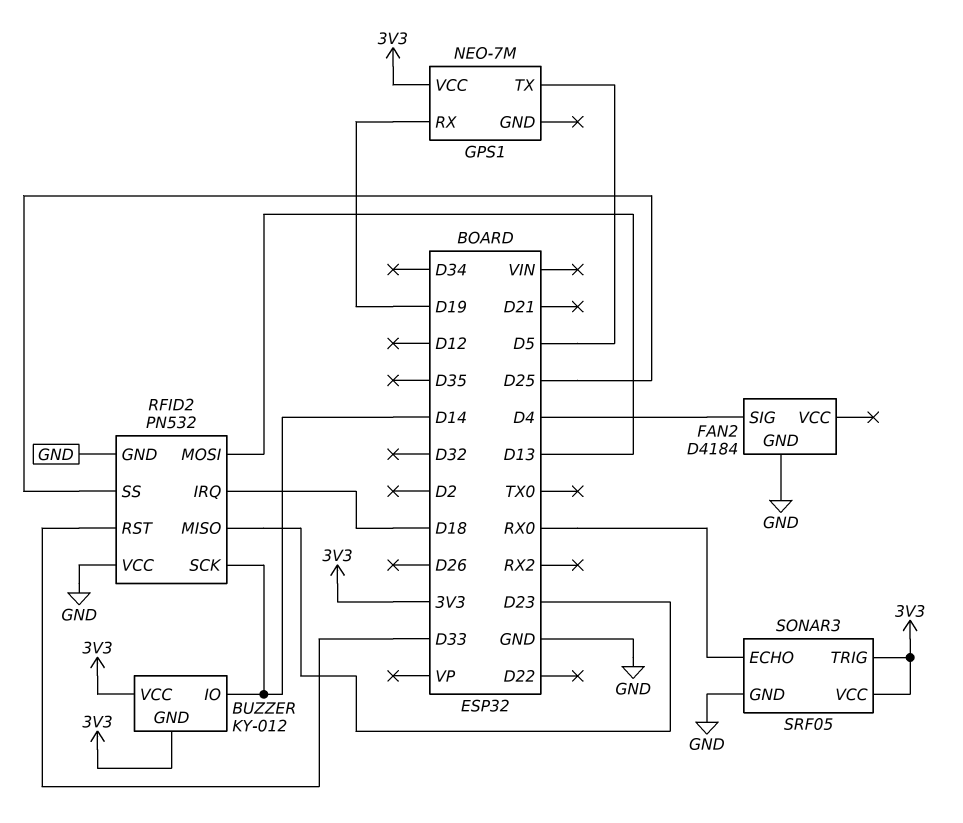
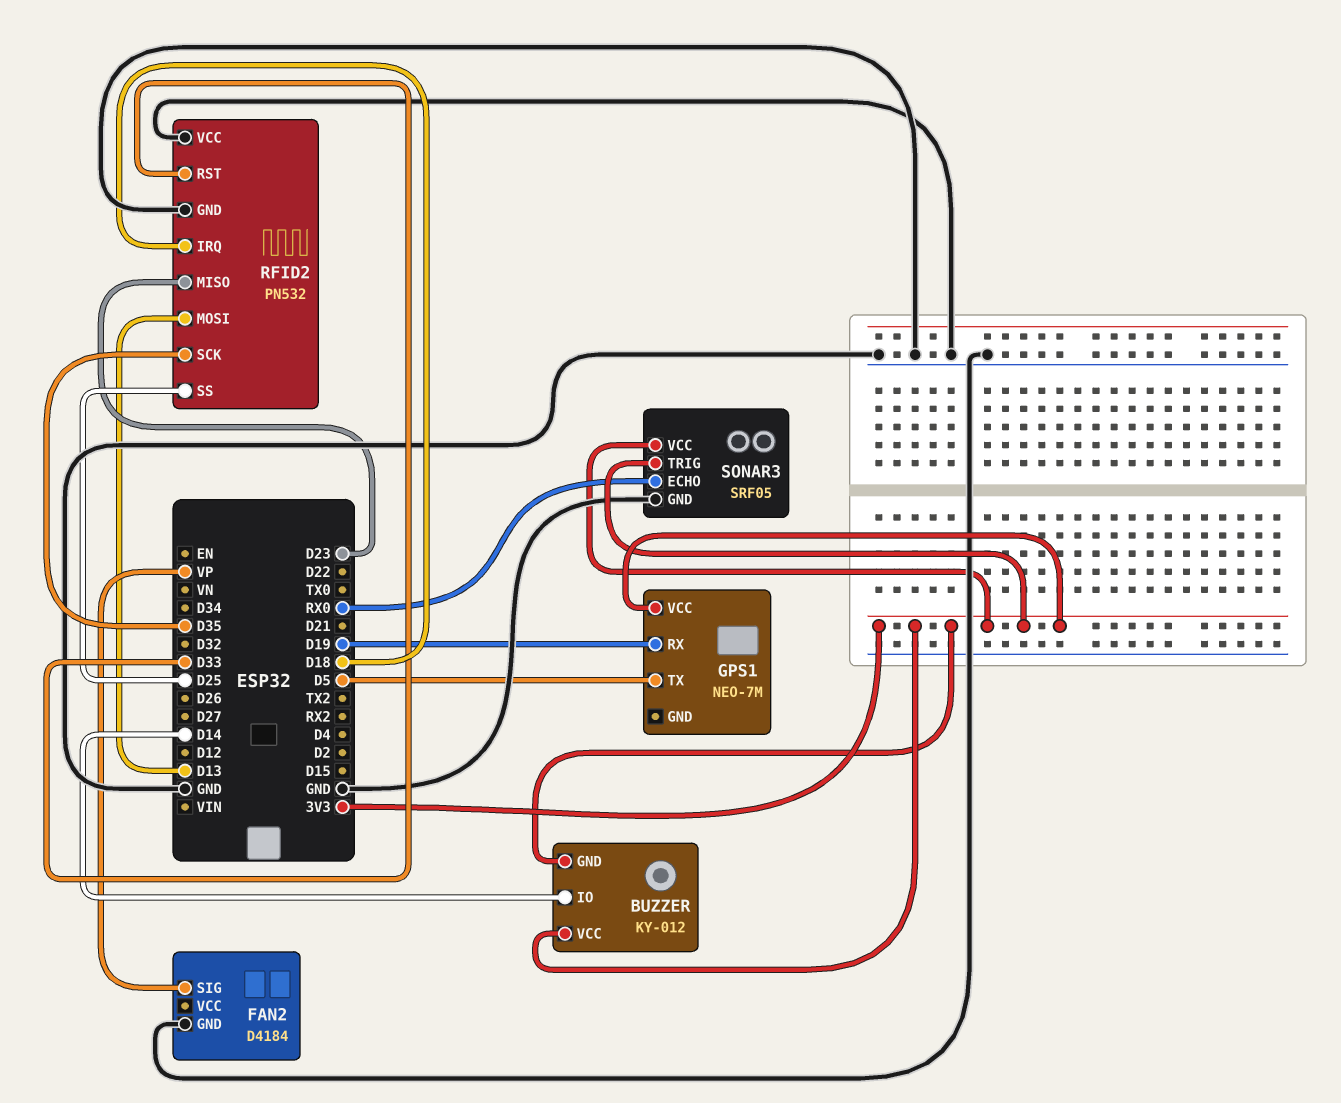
FAN2 pin SIG: D4 -> VP
RFID2 pin SCK: D14 -> D35

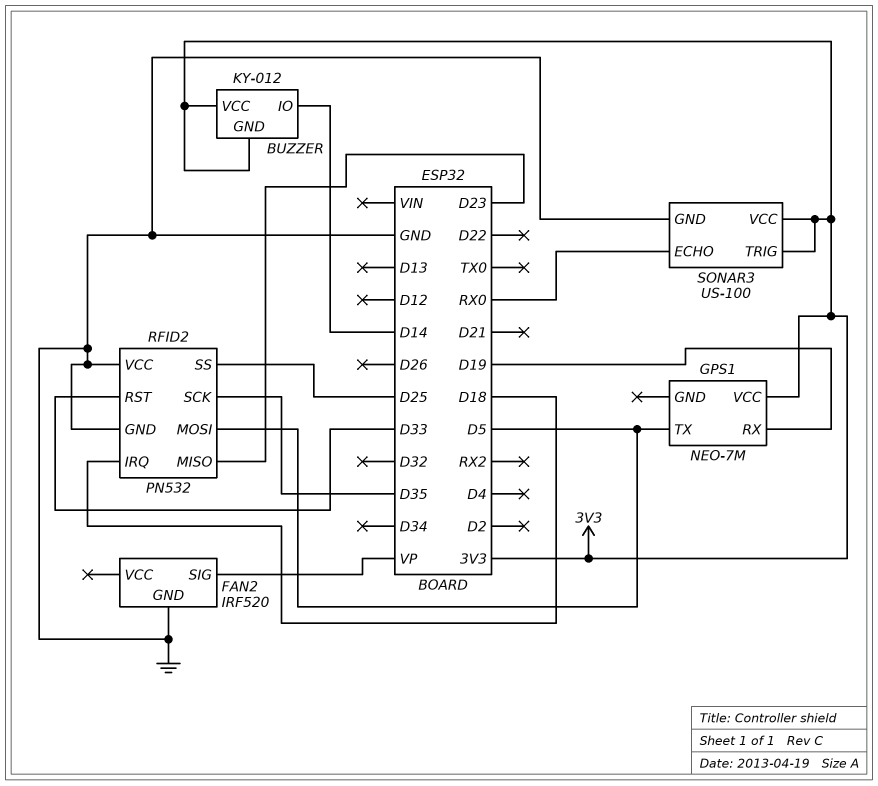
FAN2: D4184 -> IRF520
RFID2 pin MOSI: D13 -> D5
SONAR3: SRF05 -> US-100

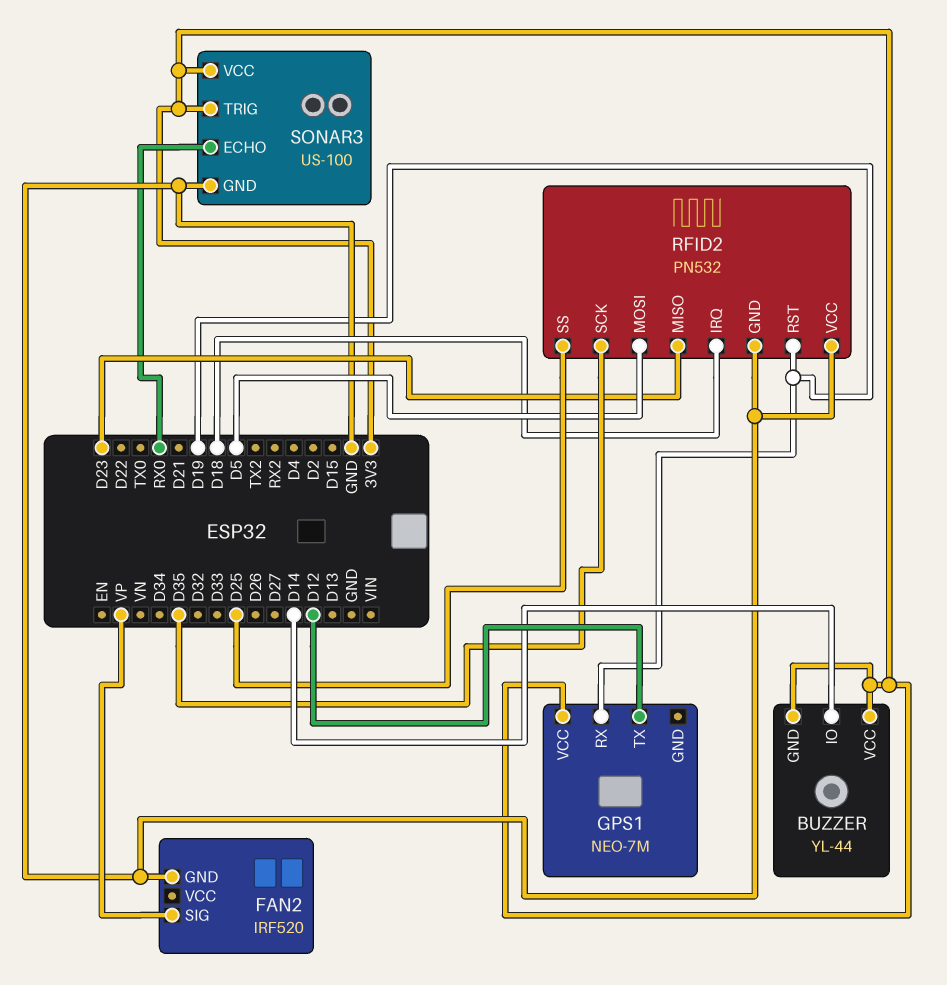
BUZZER: KY-012 -> YL-44
GPS1 pin TX: D5 -> D12
RFID2 pin RST: D33 -> D19

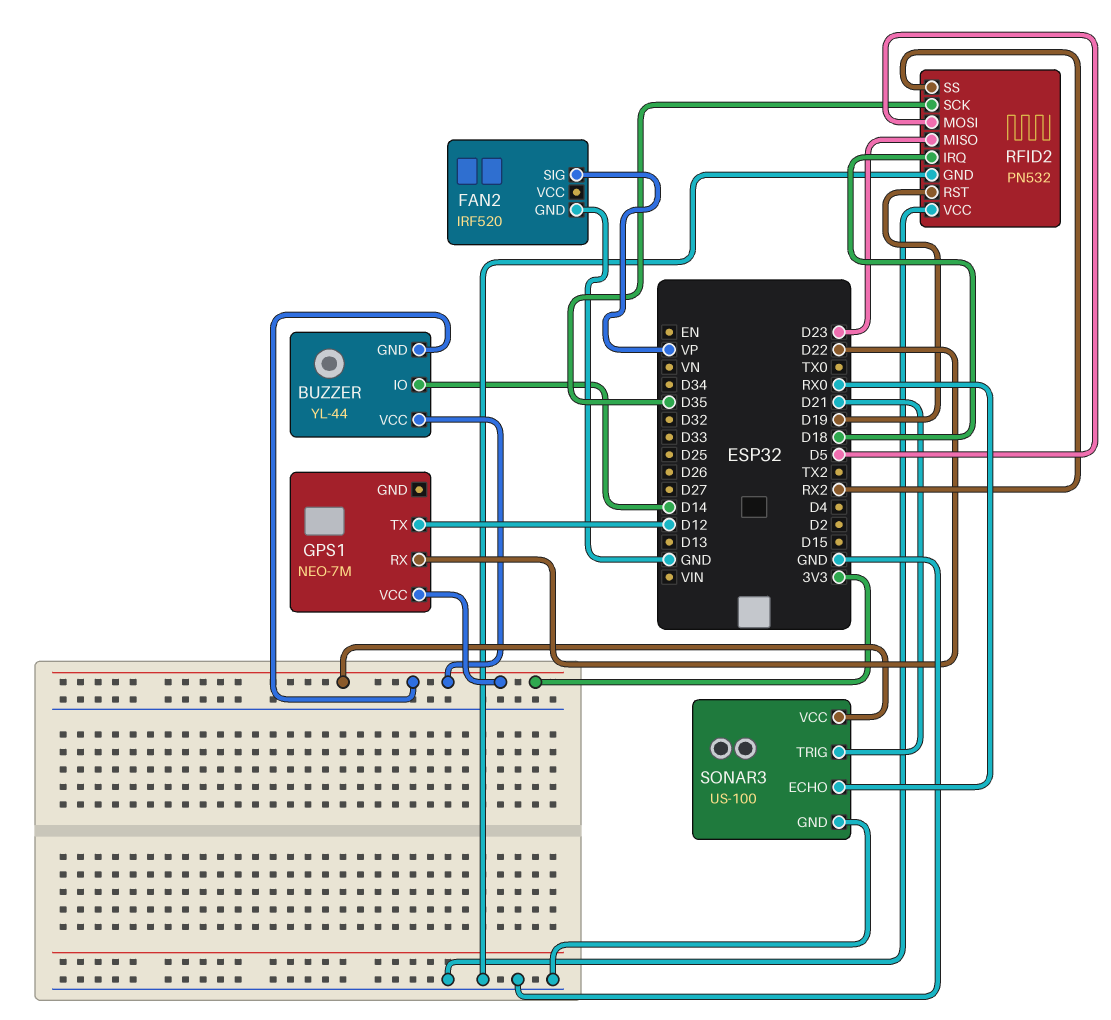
GPS1 pin RX: D19 -> D22
RFID2 pin SS: D25 -> RX2
SONAR3 pin TRIG: 3V3 -> D21

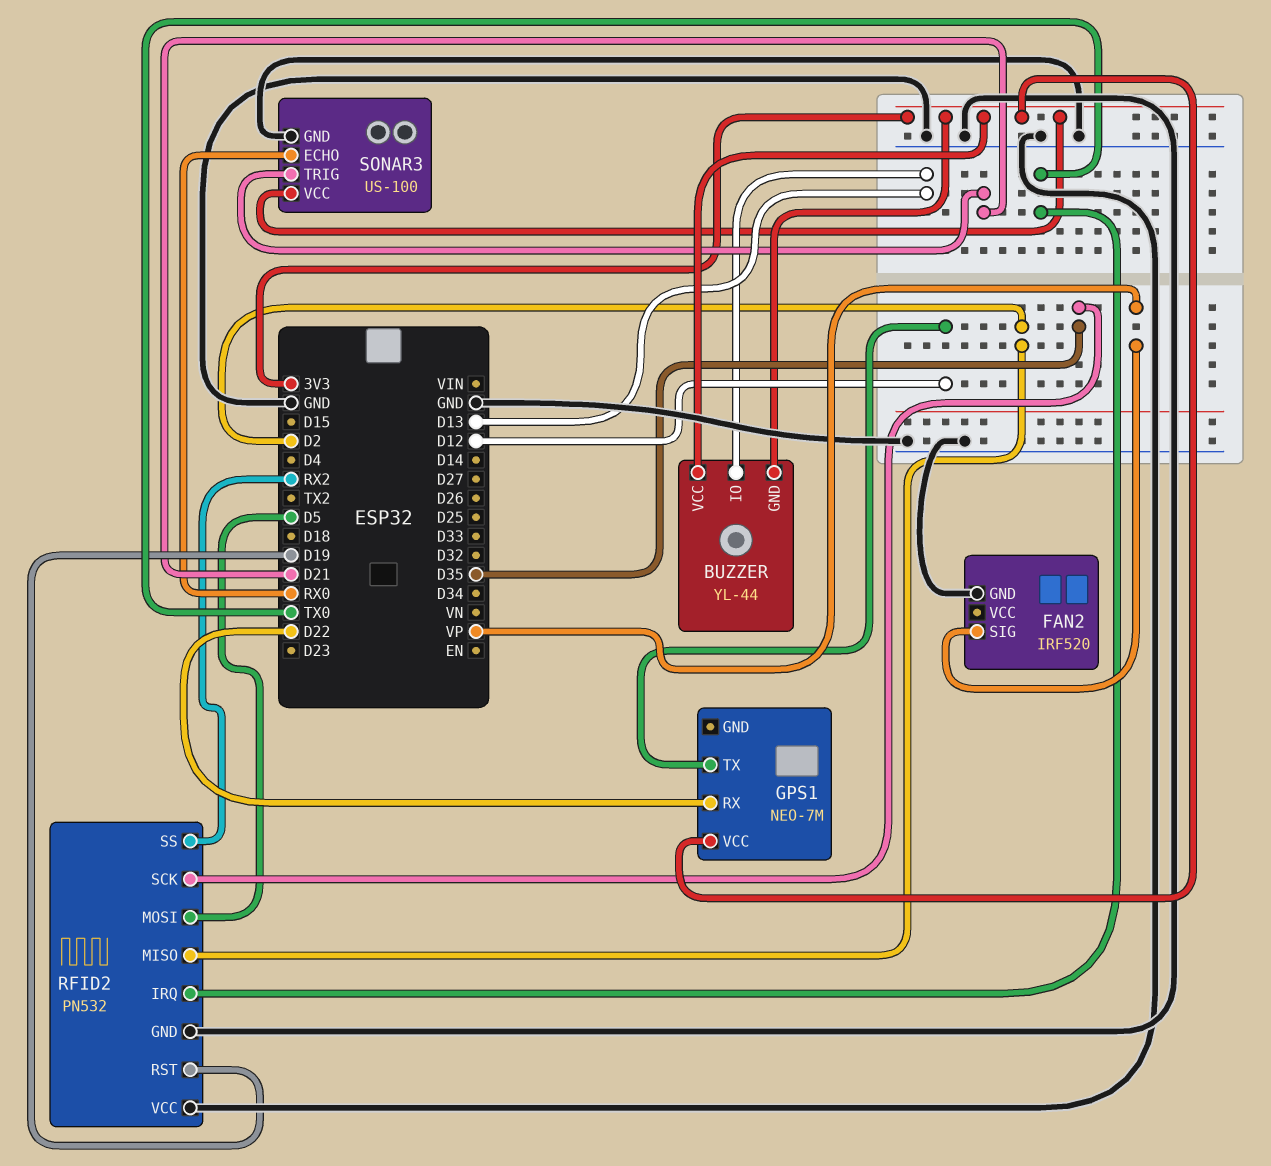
BUZZER pin IO: D14 -> D13
RFID2 pin IRQ: D18 -> TX0
RFID2 pin MISO: D23 -> D2

